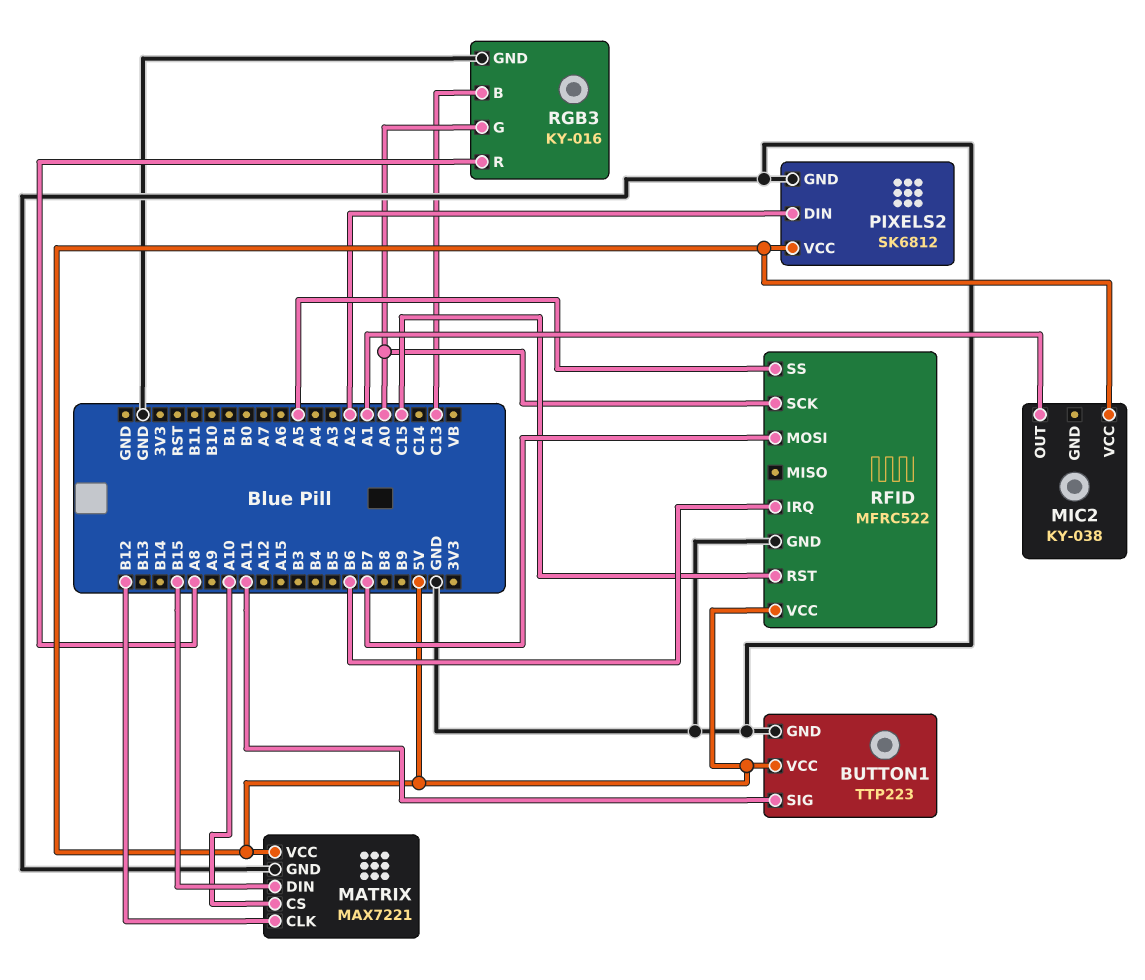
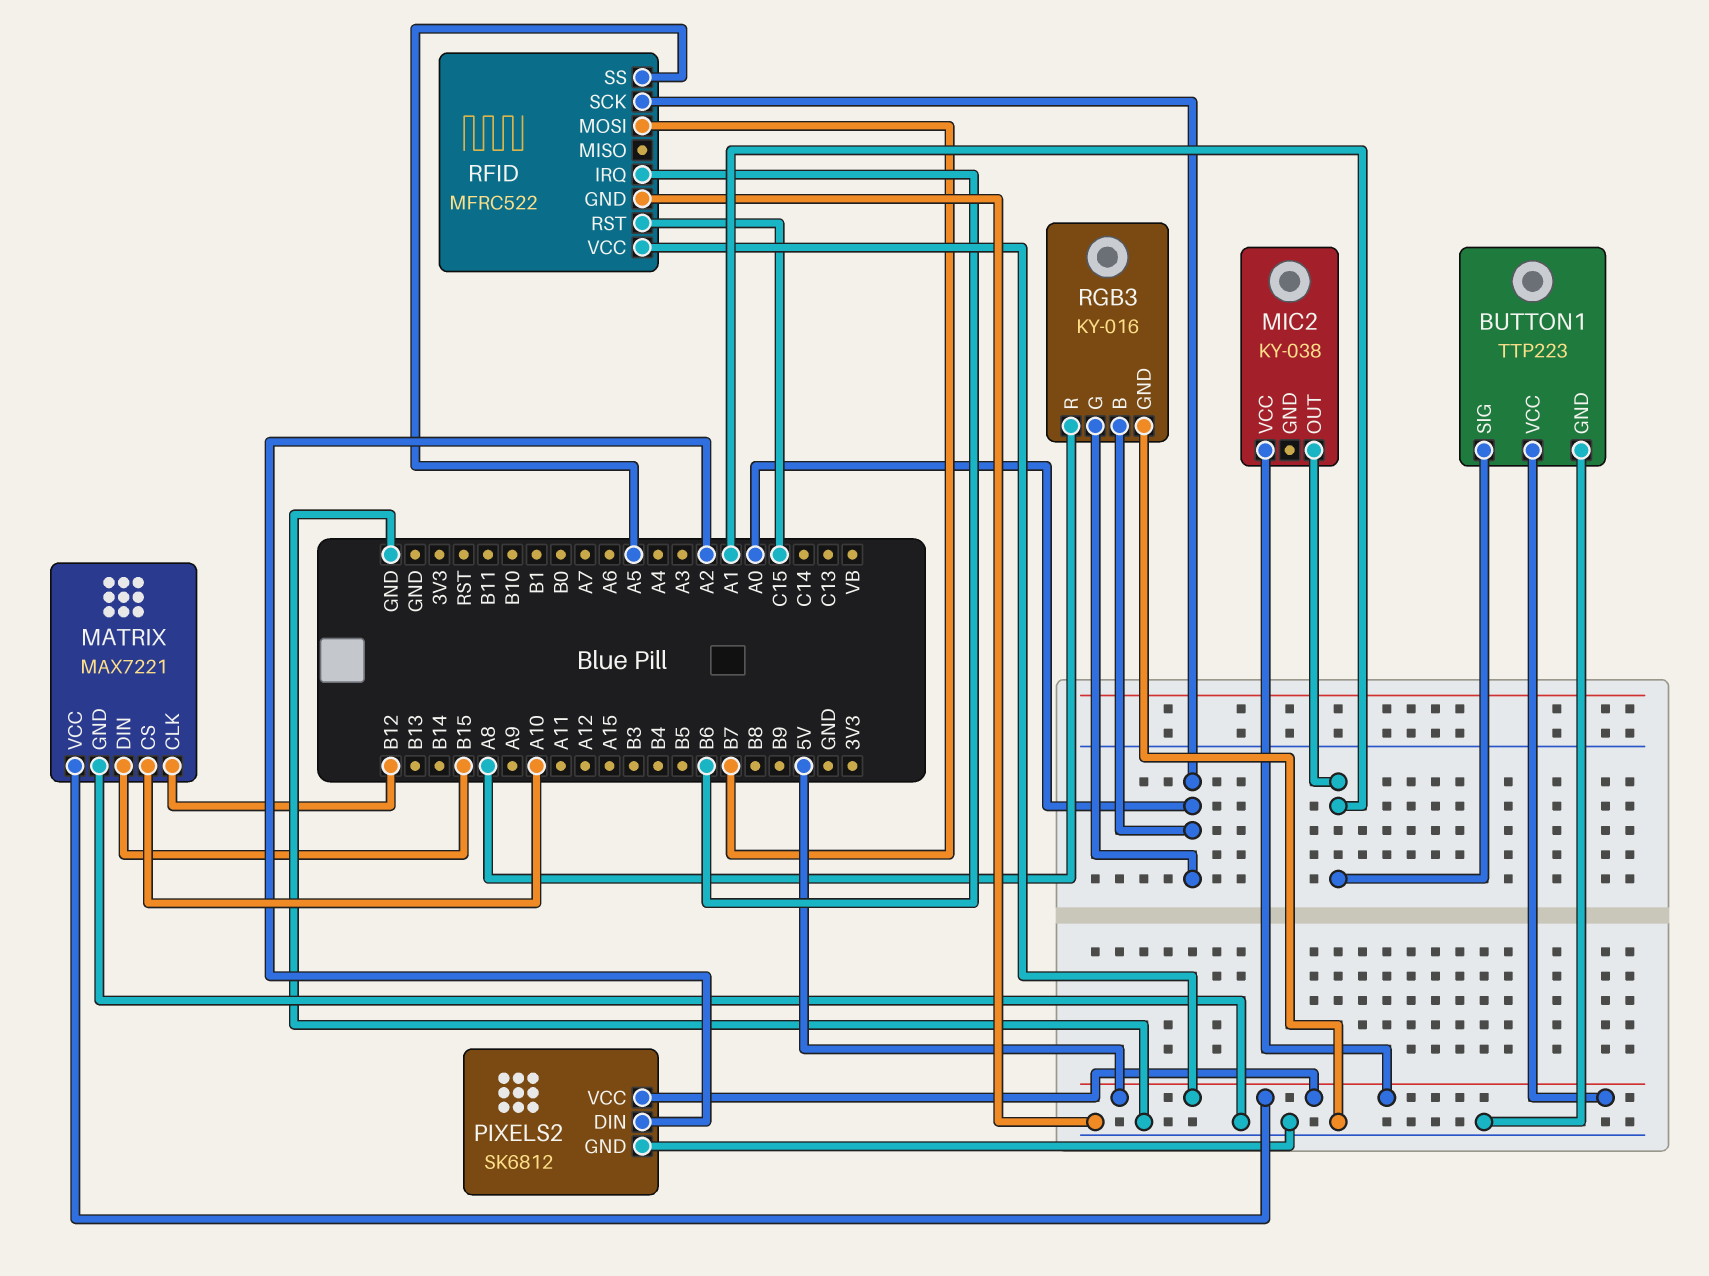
BUTTON1 pin SIG: A11 -> A1
RGB3 pin B: C13 -> A0

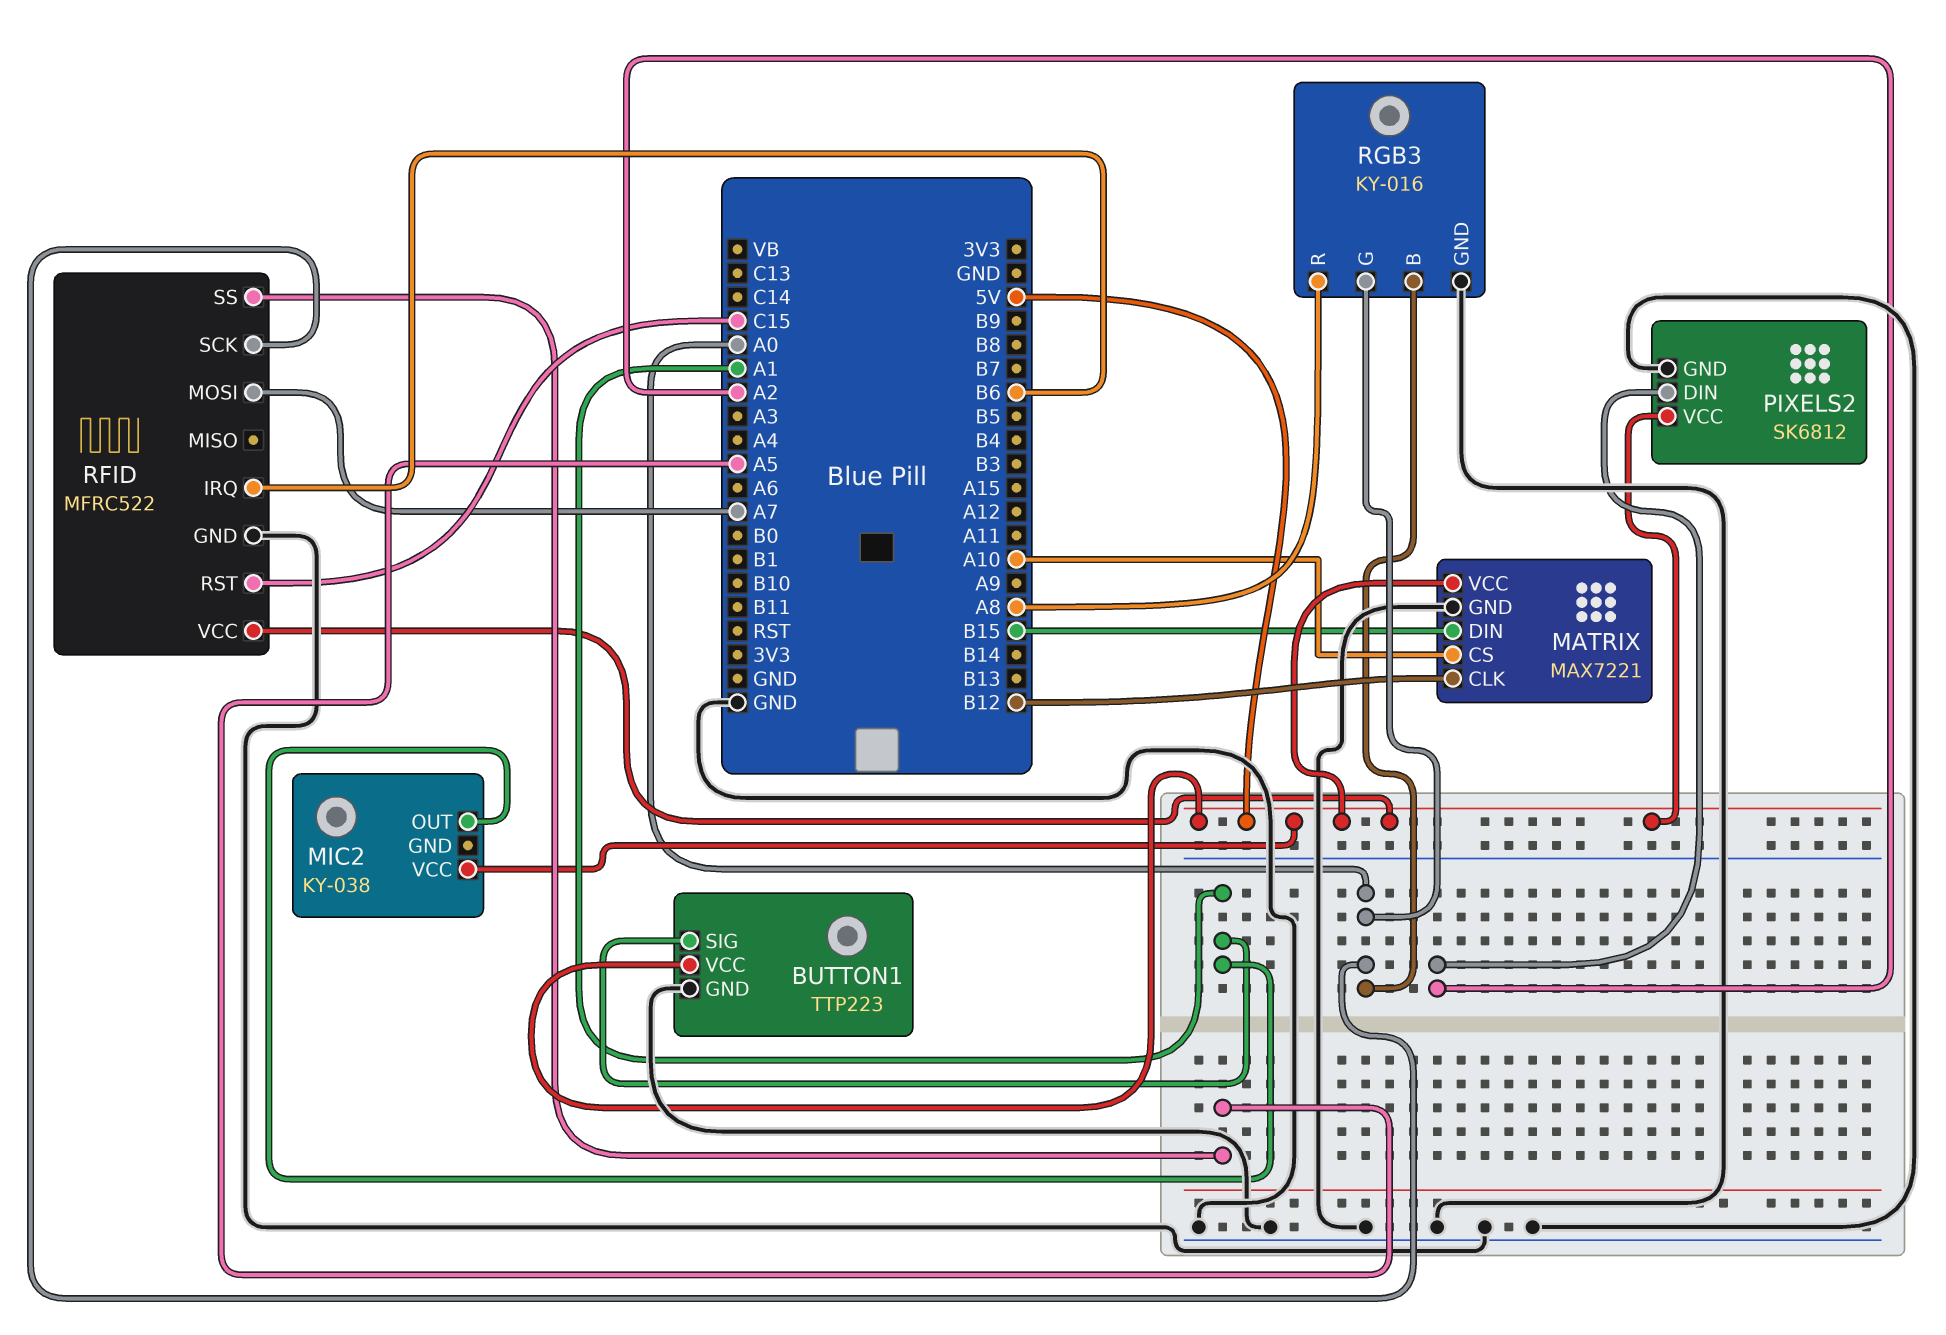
RFID pin MOSI: B7 -> A7

